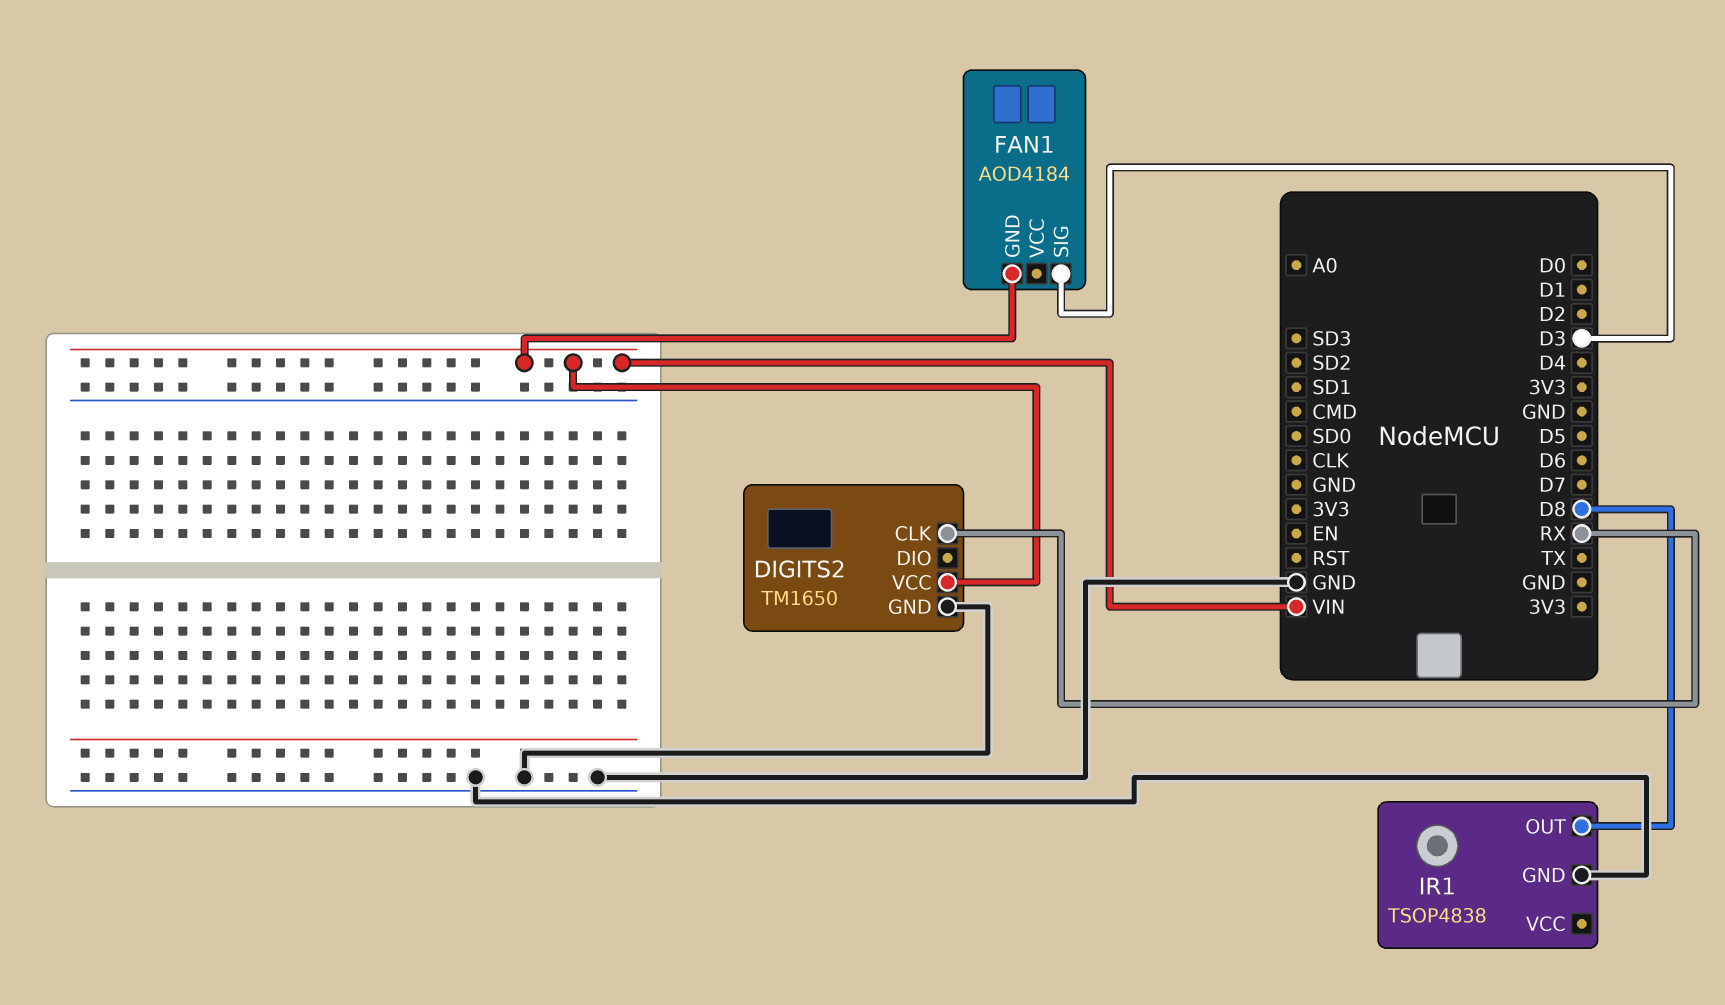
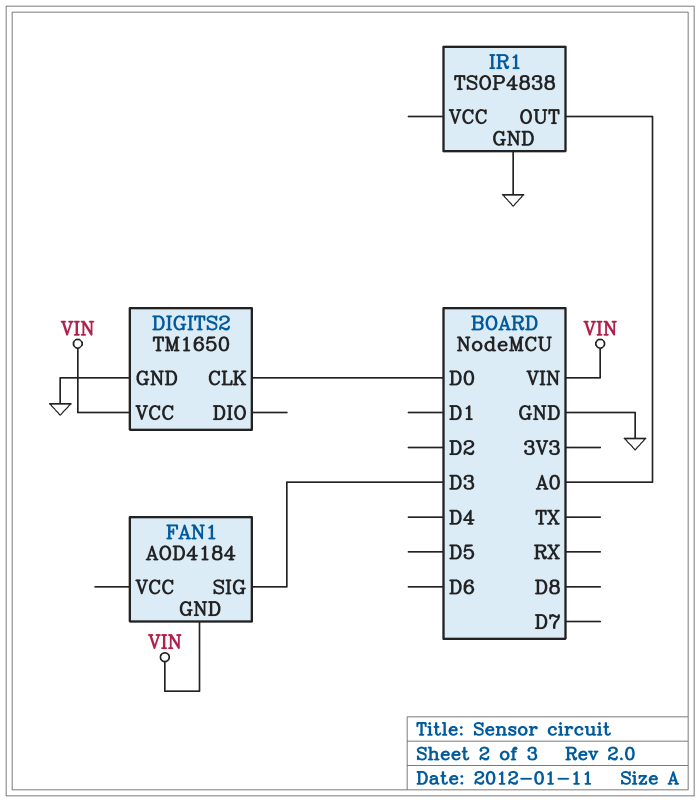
DIGITS2 pin CLK: RX -> D0
IR1 pin OUT: D8 -> A0

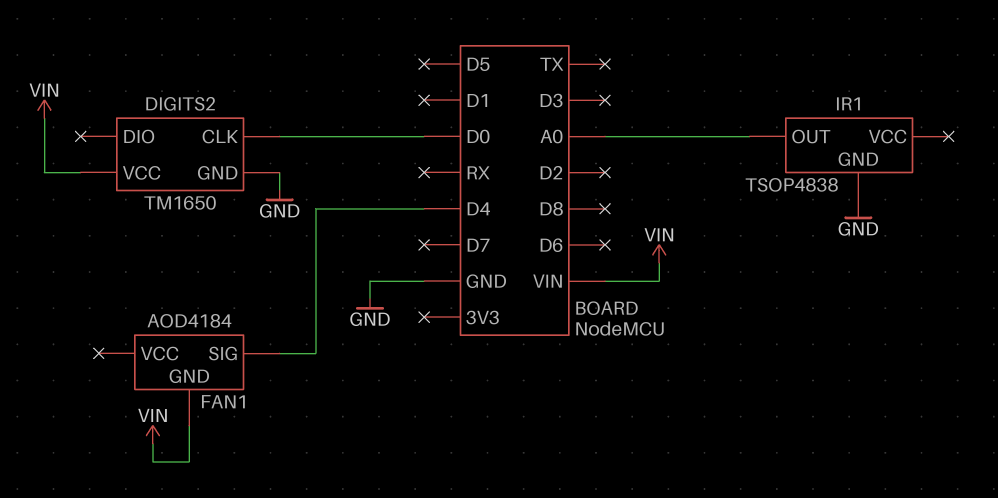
FAN1 pin SIG: D3 -> D4

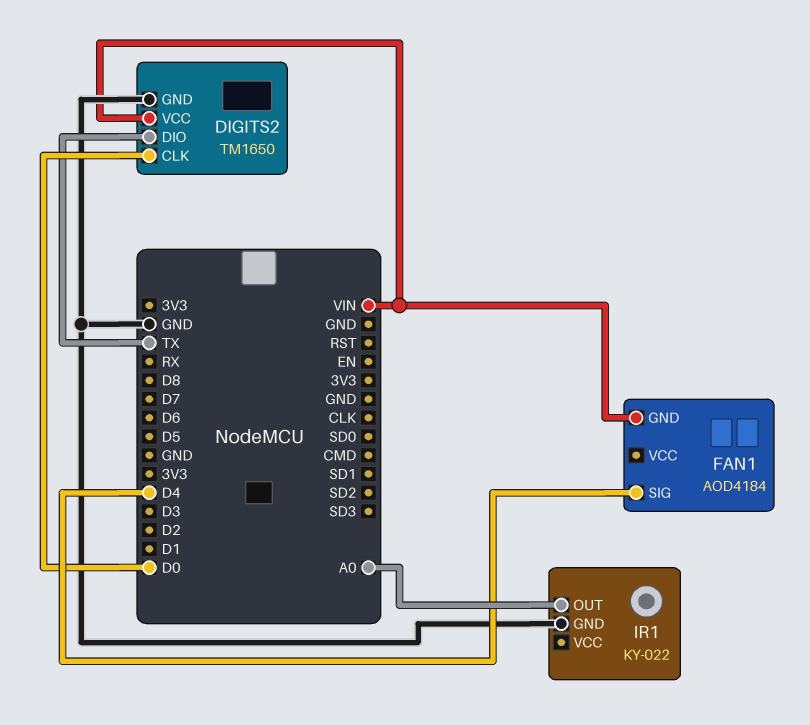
DIGITS2 pin DIO: none -> TX
IR1: TSOP4838 -> KY-022

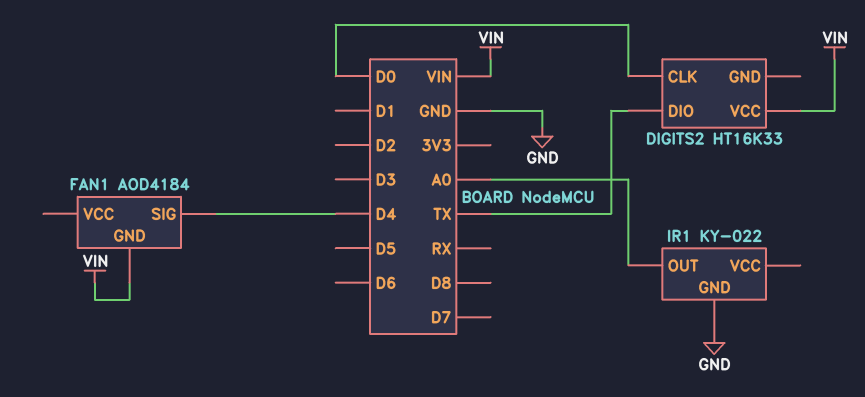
DIGITS2: TM1650 -> HT16K33
DIGITS2 pin GND: GND -> none

